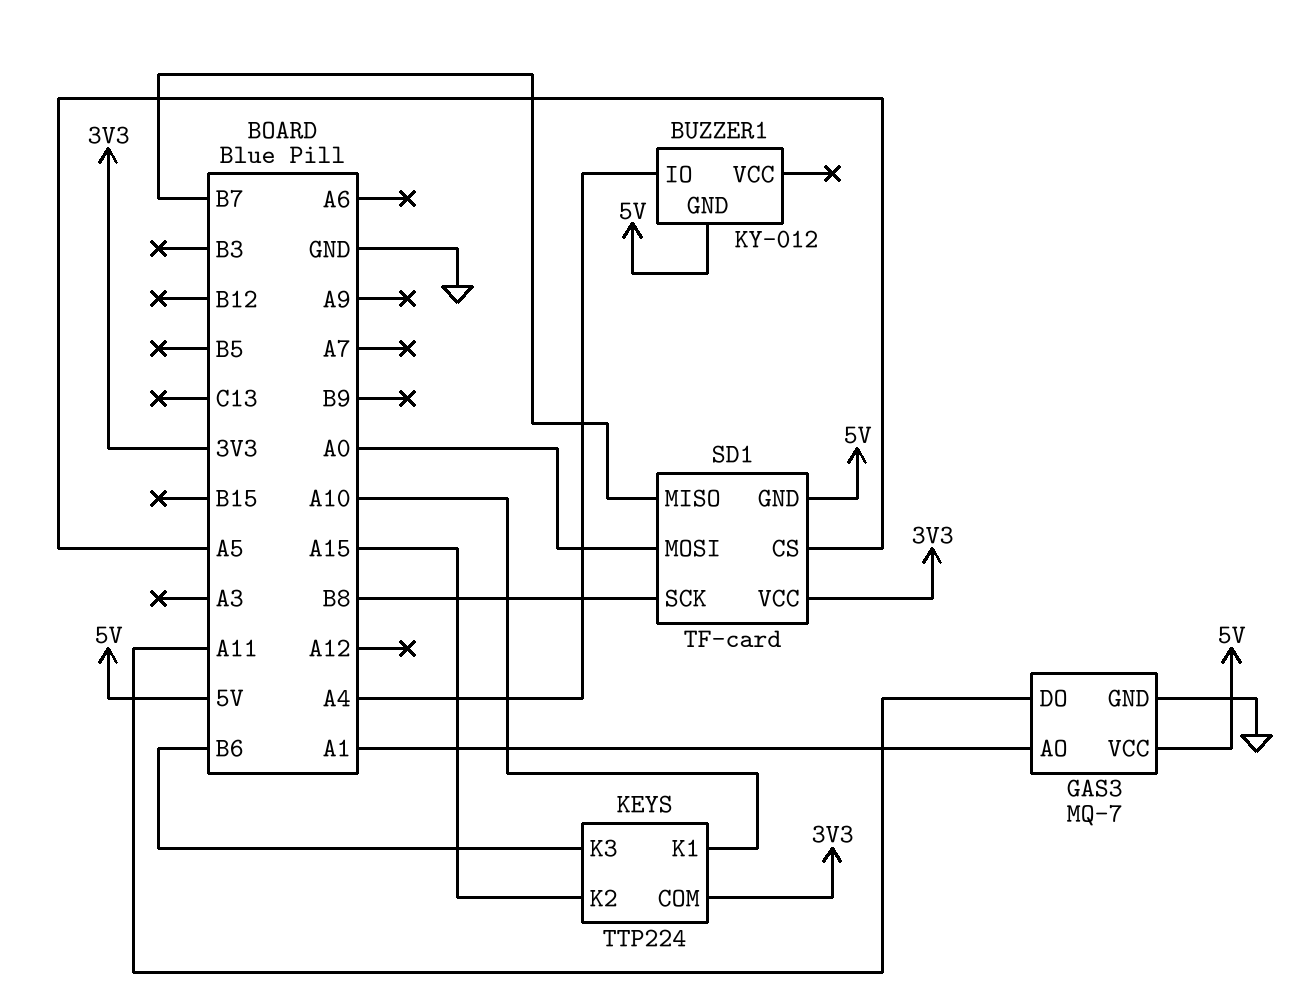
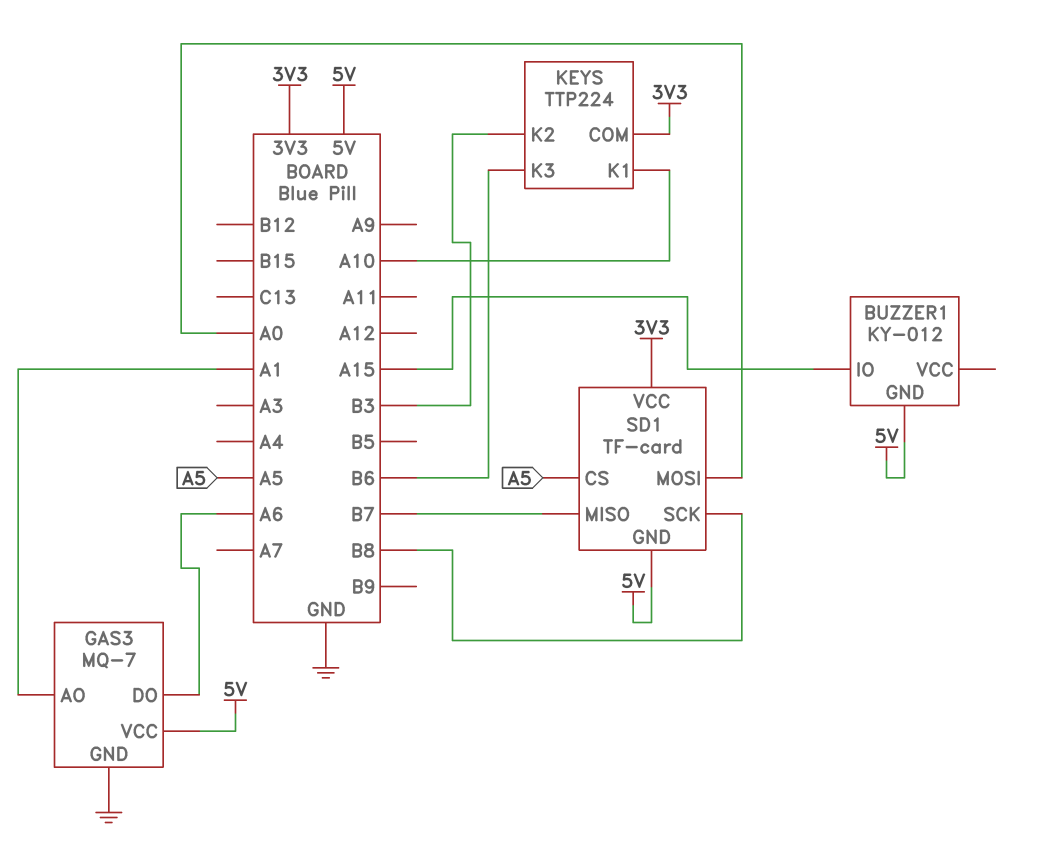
BUZZER1 pin IO: A4 -> A15
GAS3 pin DO: A11 -> A6
KEYS pin K2: A15 -> B3

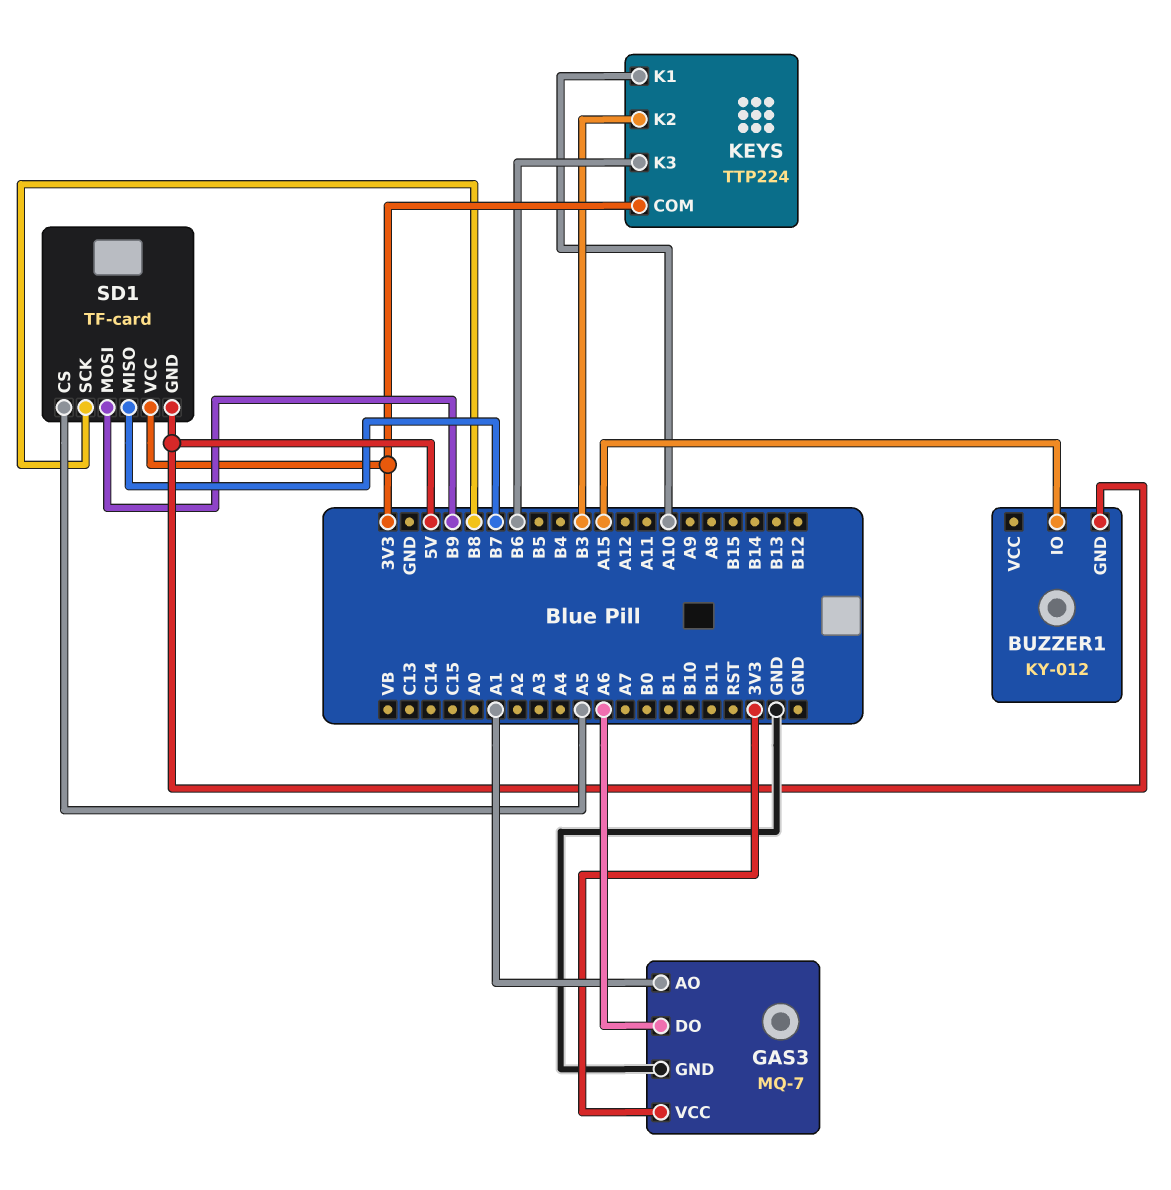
GAS3 pin VCC: 5V -> 3V3
SD1 pin MOSI: A0 -> B9

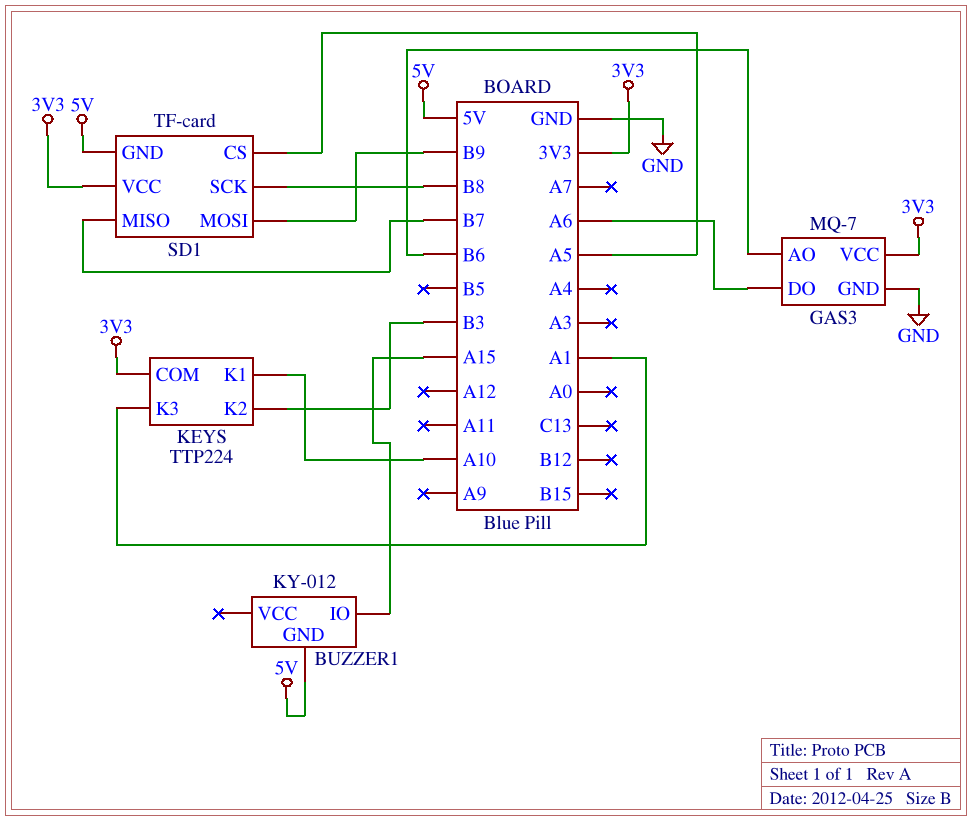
GAS3 pin AO: A1 -> B6
KEYS pin K3: B6 -> A1

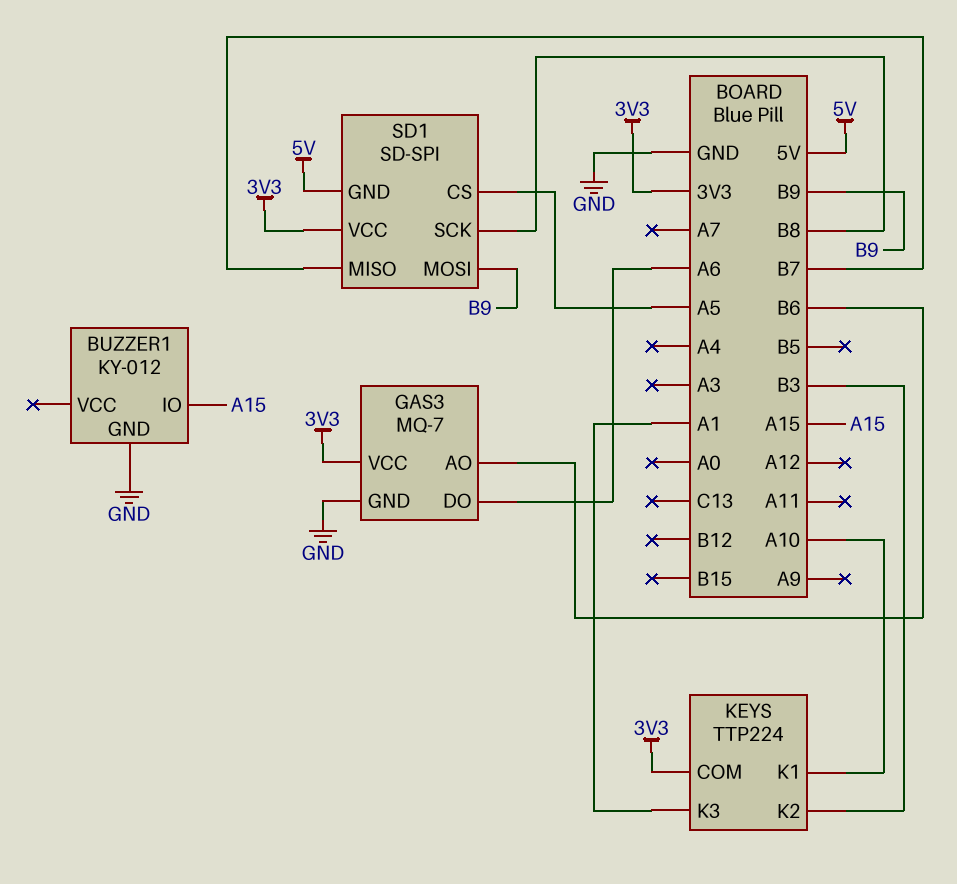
BUZZER1 pin GND: 5V -> GND
SD1: TF-card -> SD-SPI

